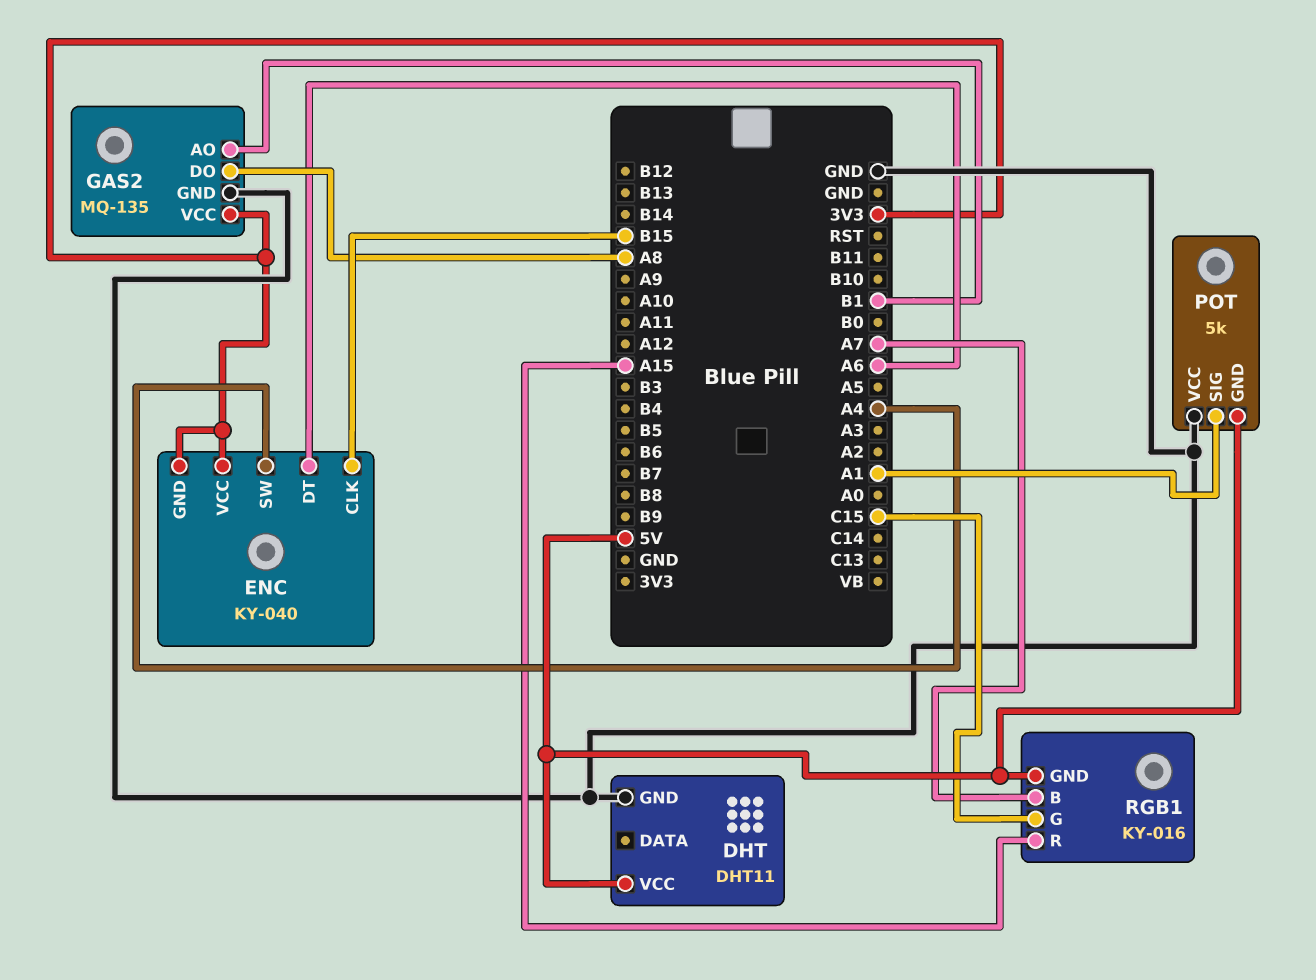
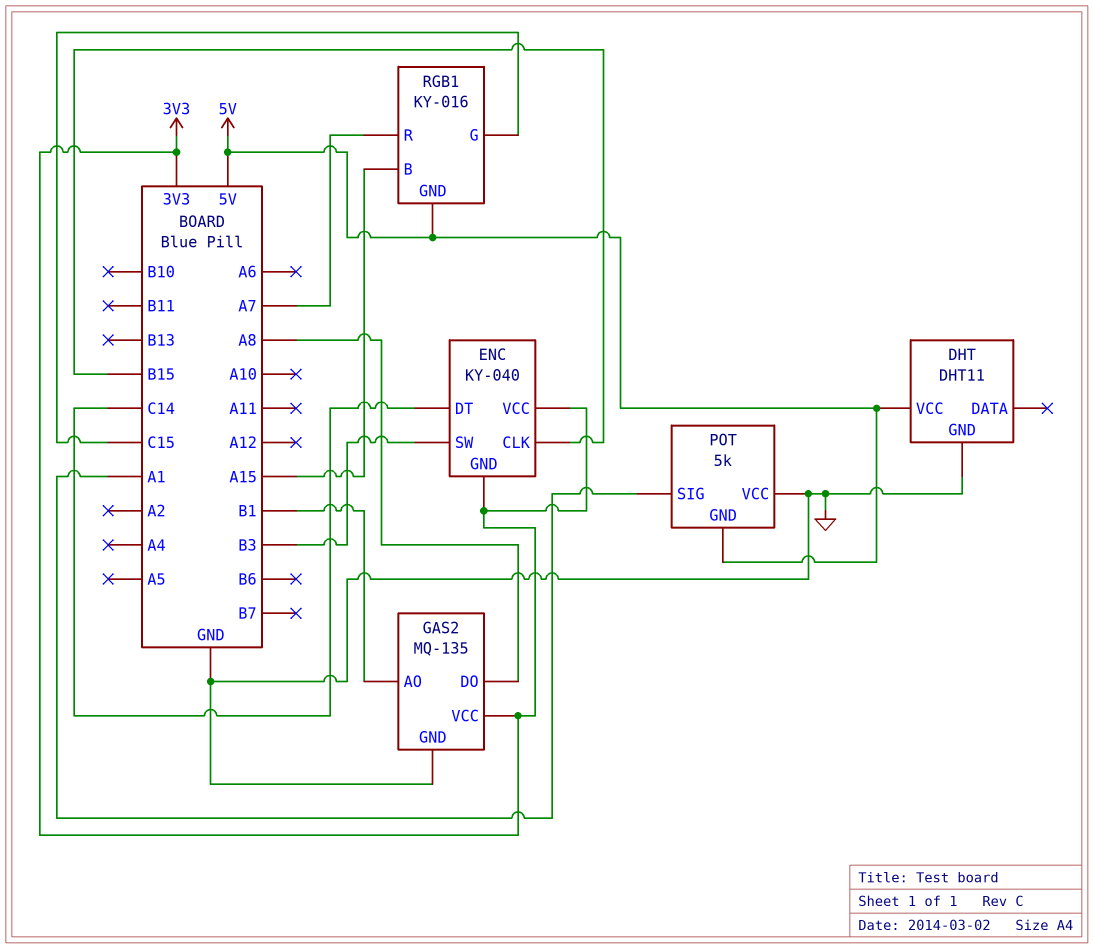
ENC pin DT: A6 -> C14
ENC pin SW: A4 -> B3
RGB1 pin B: A7 -> A15
RGB1 pin R: A15 -> A7

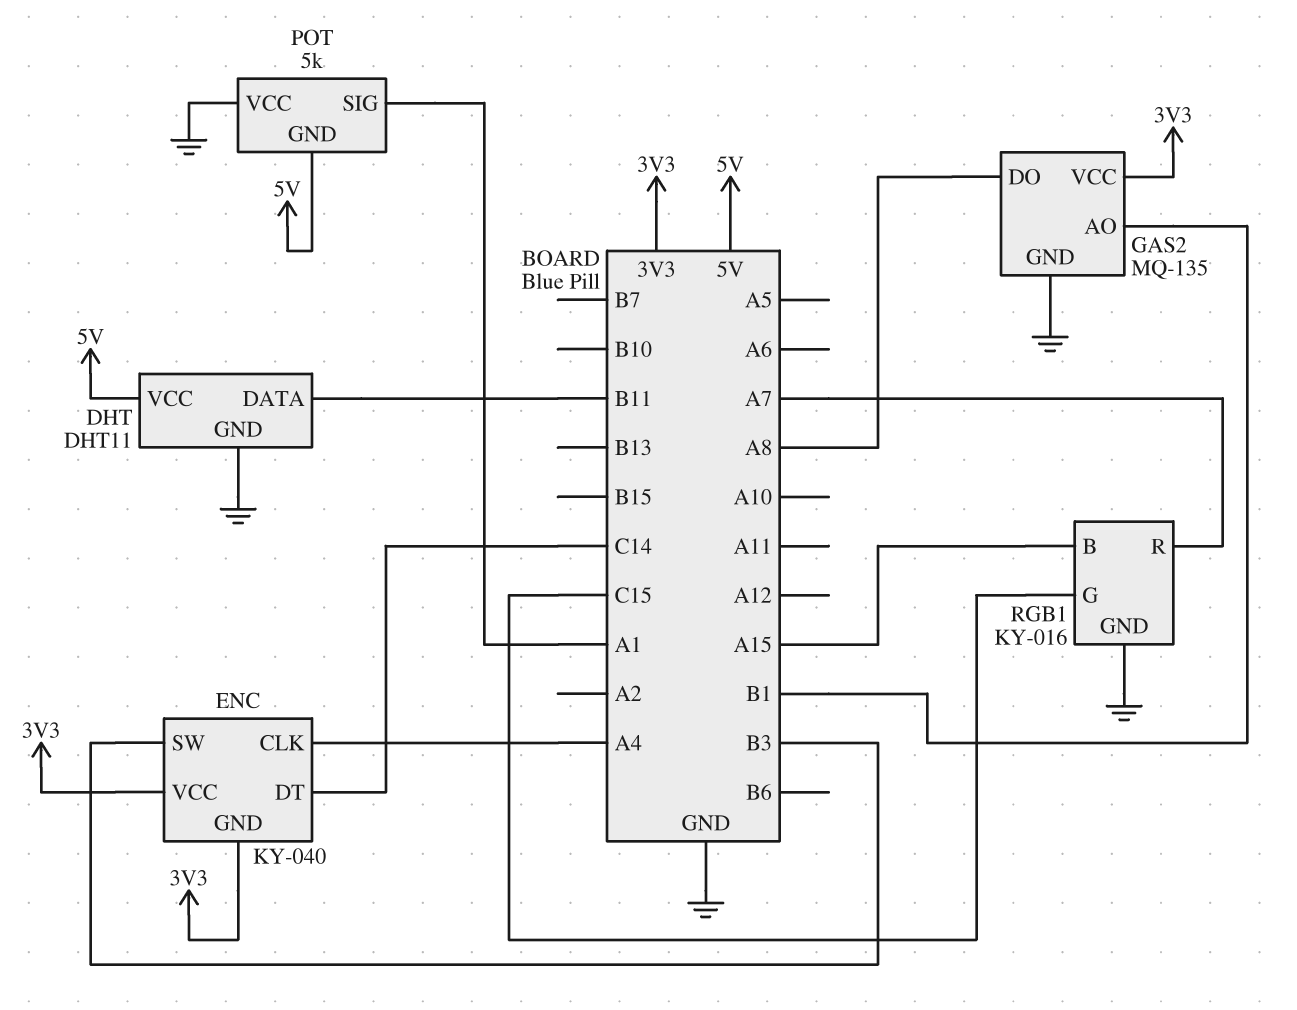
DHT pin DATA: none -> B11
ENC pin CLK: B15 -> A4
RGB1 pin GND: 5V -> GND

